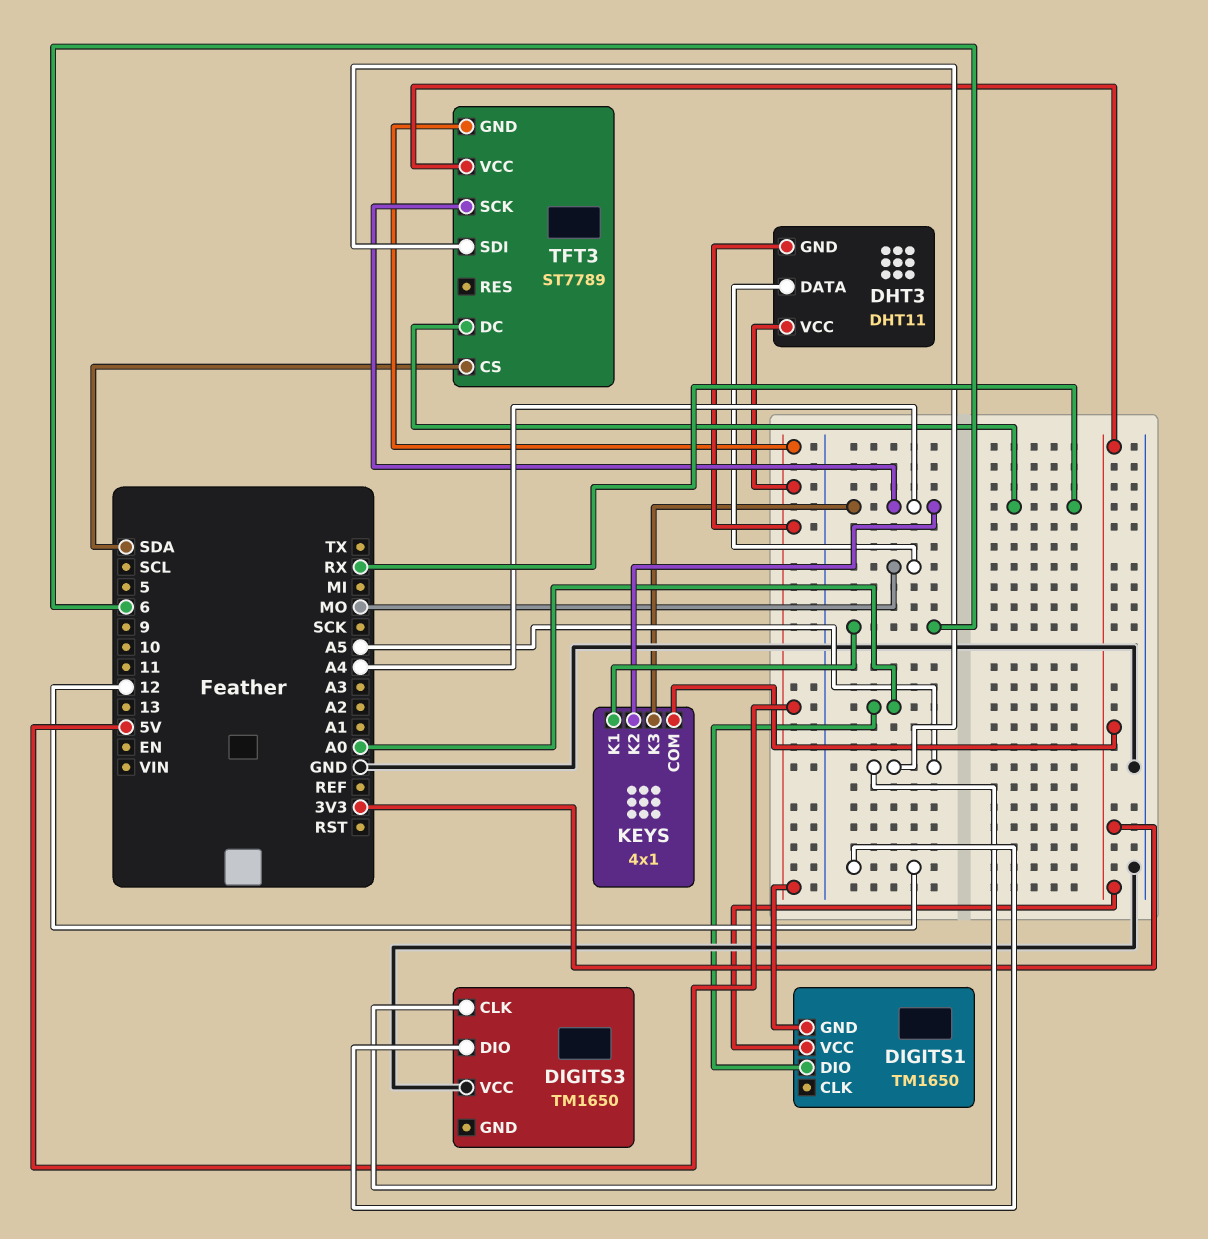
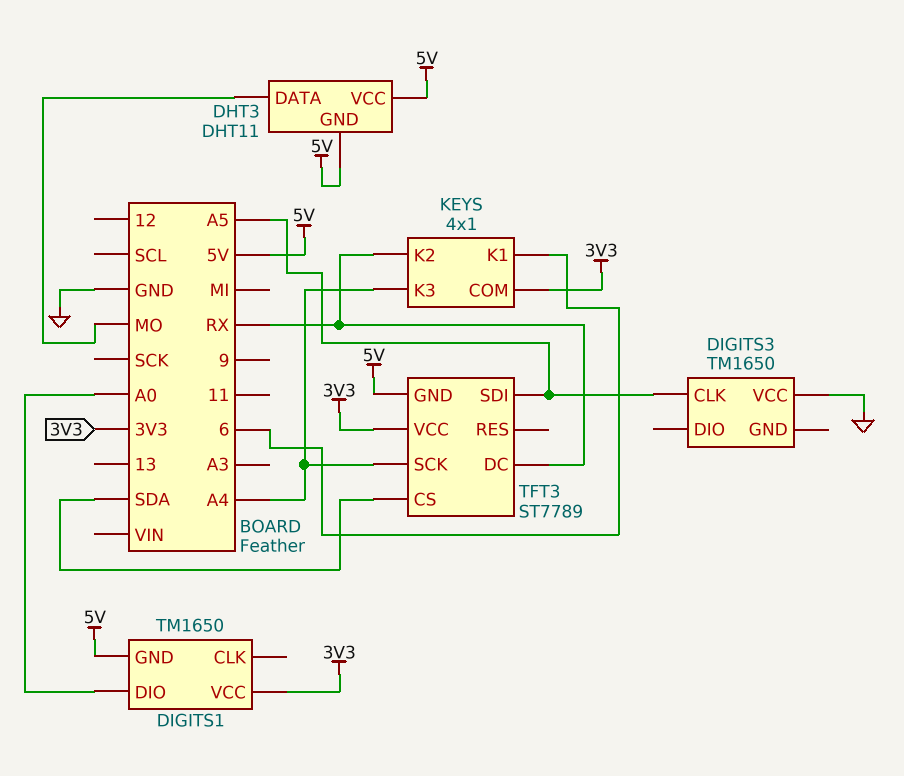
DIGITS3 pin DIO: 12 -> none
KEYS pin K2: A4 -> RX

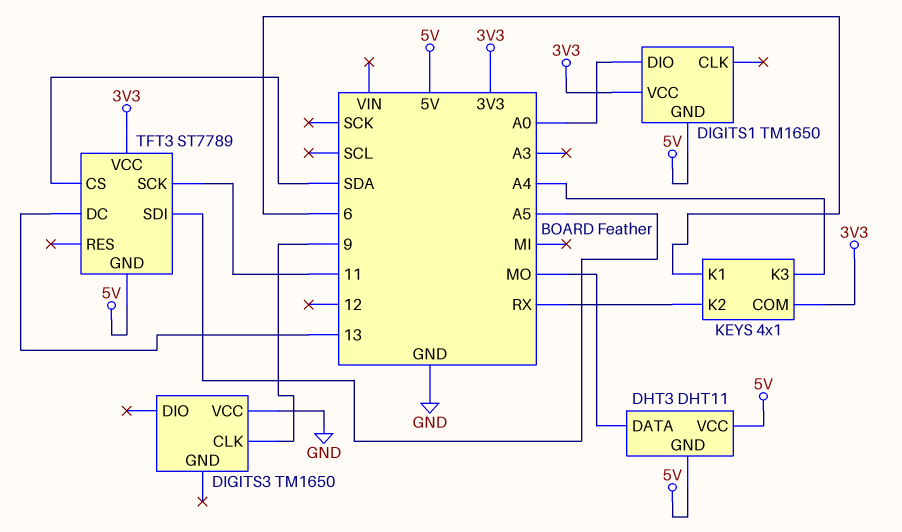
DIGITS3 pin CLK: A5 -> 9
TFT3 pin DC: RX -> 13
TFT3 pin SCK: A4 -> 11

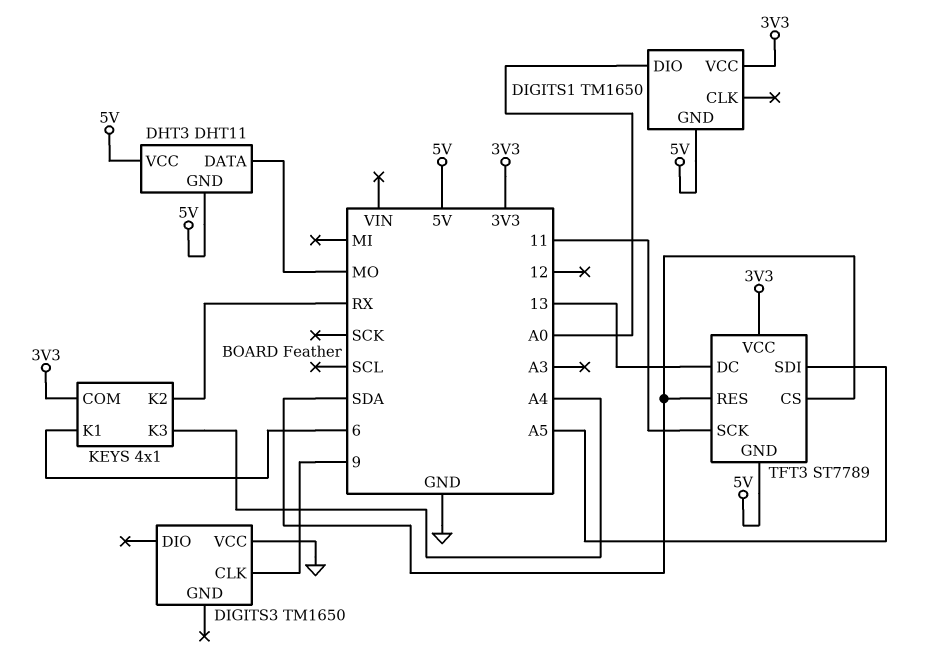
TFT3 pin RES: none -> SDA

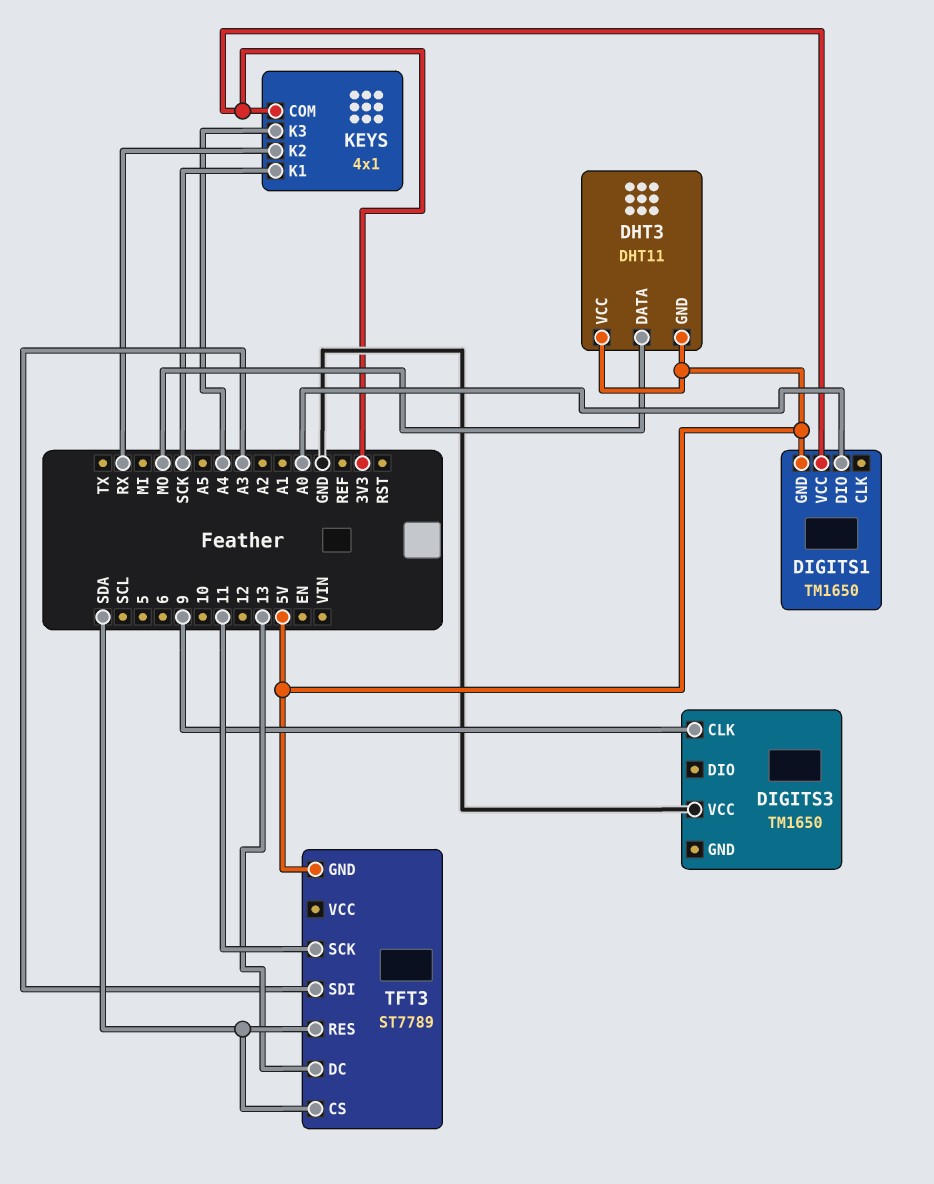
KEYS pin K1: 6 -> SCK
TFT3 pin SDI: A5 -> A3
TFT3 pin VCC: 3V3 -> none

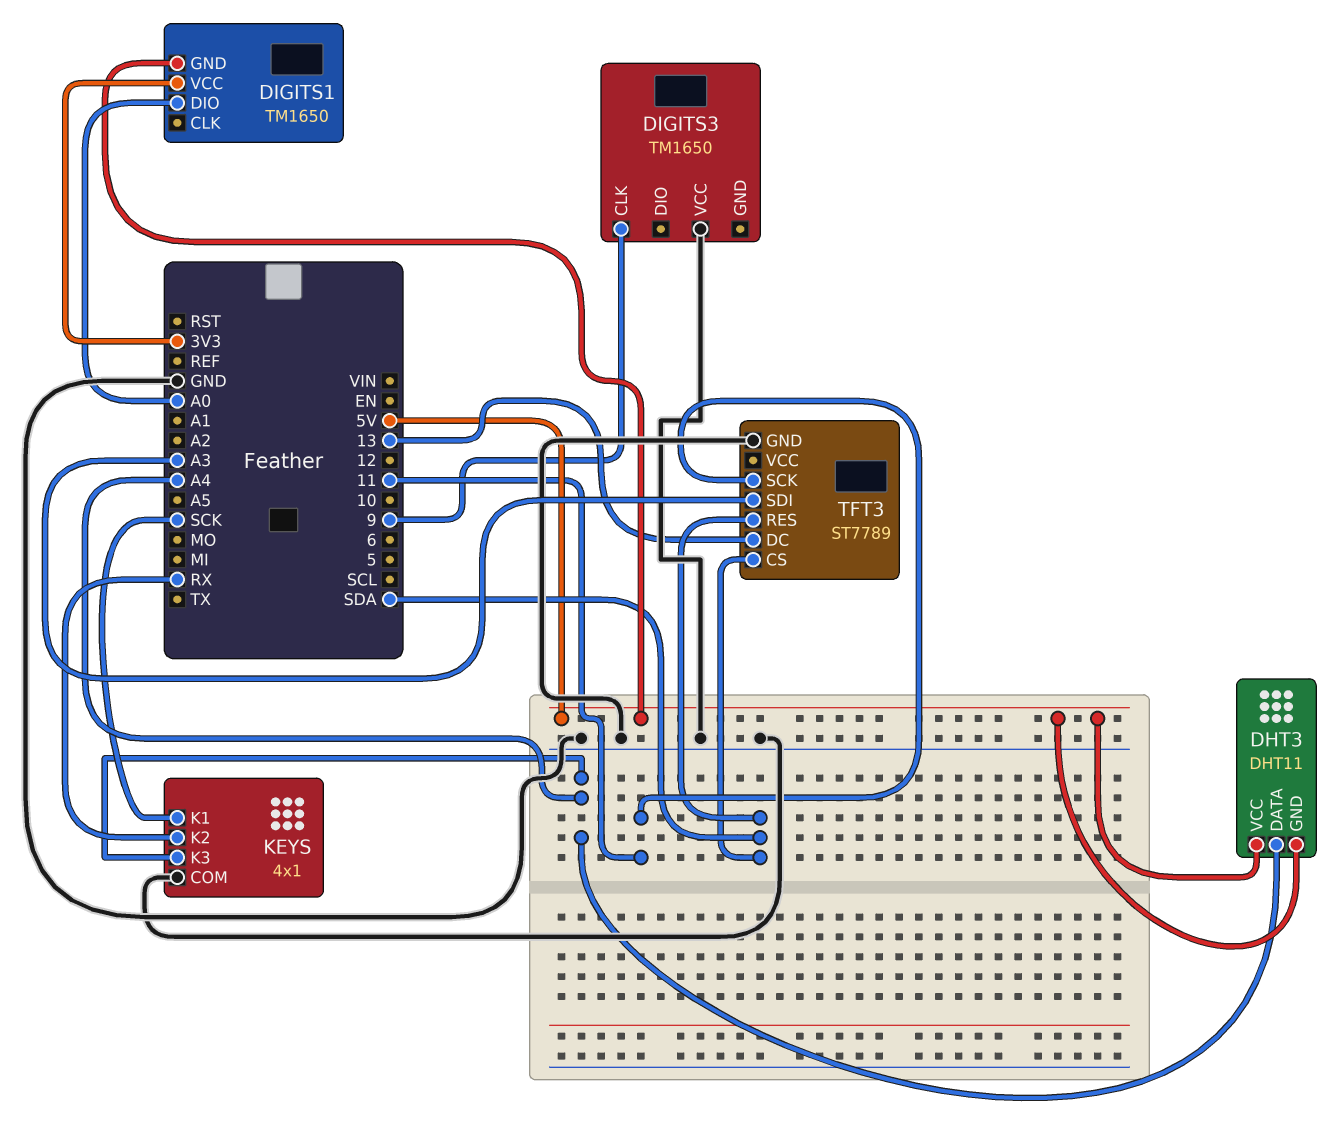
DHT3 pin DATA: MO -> A4
KEYS pin COM: 3V3 -> GND
TFT3 pin GND: 5V -> GND

